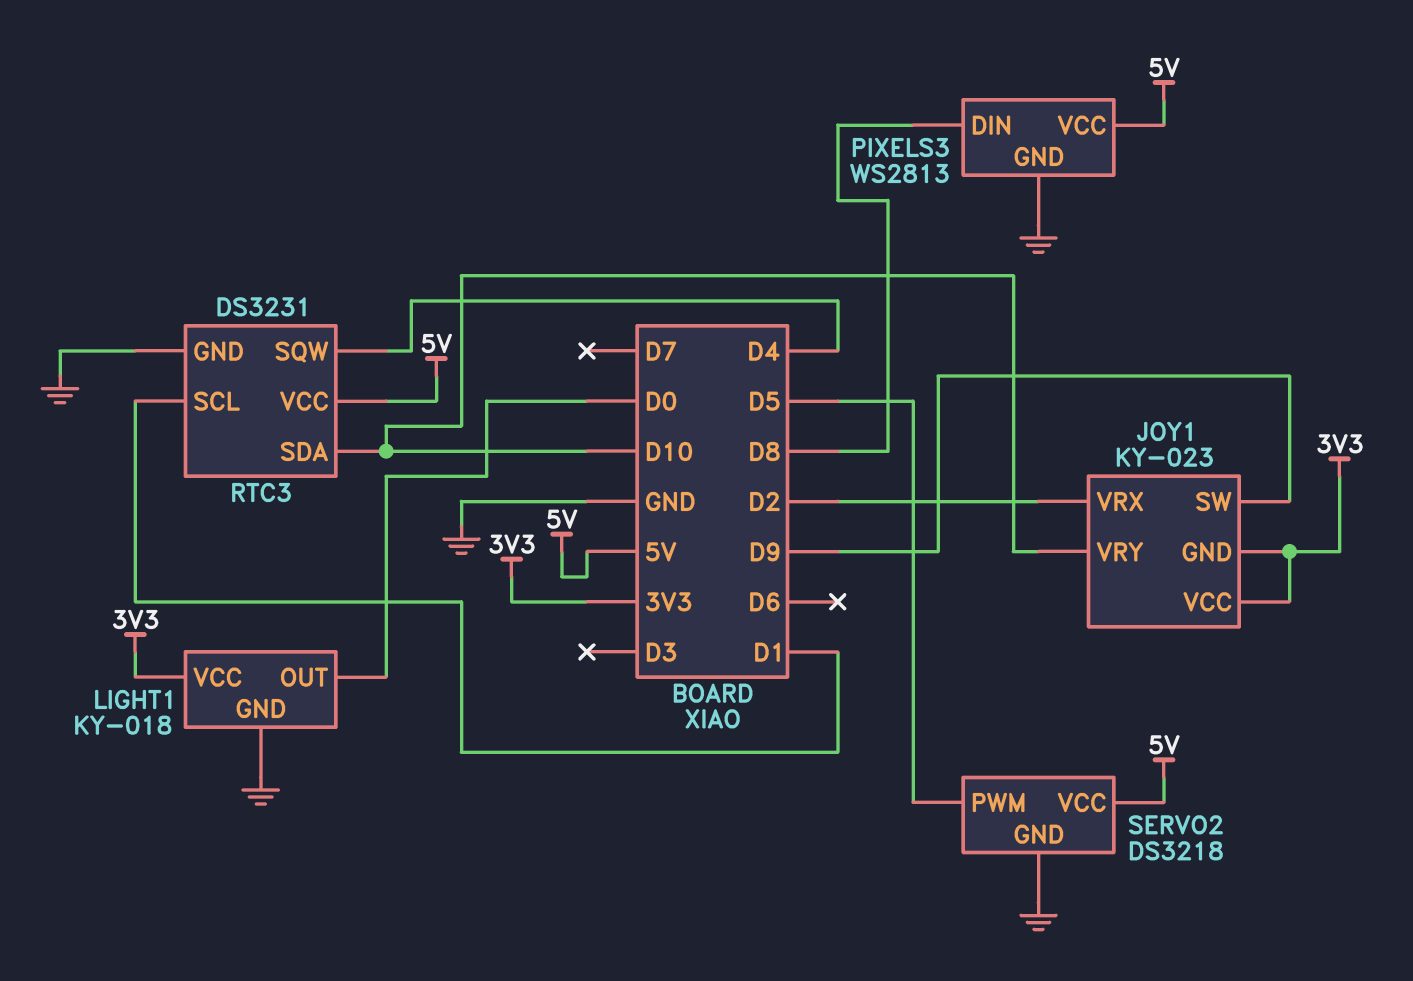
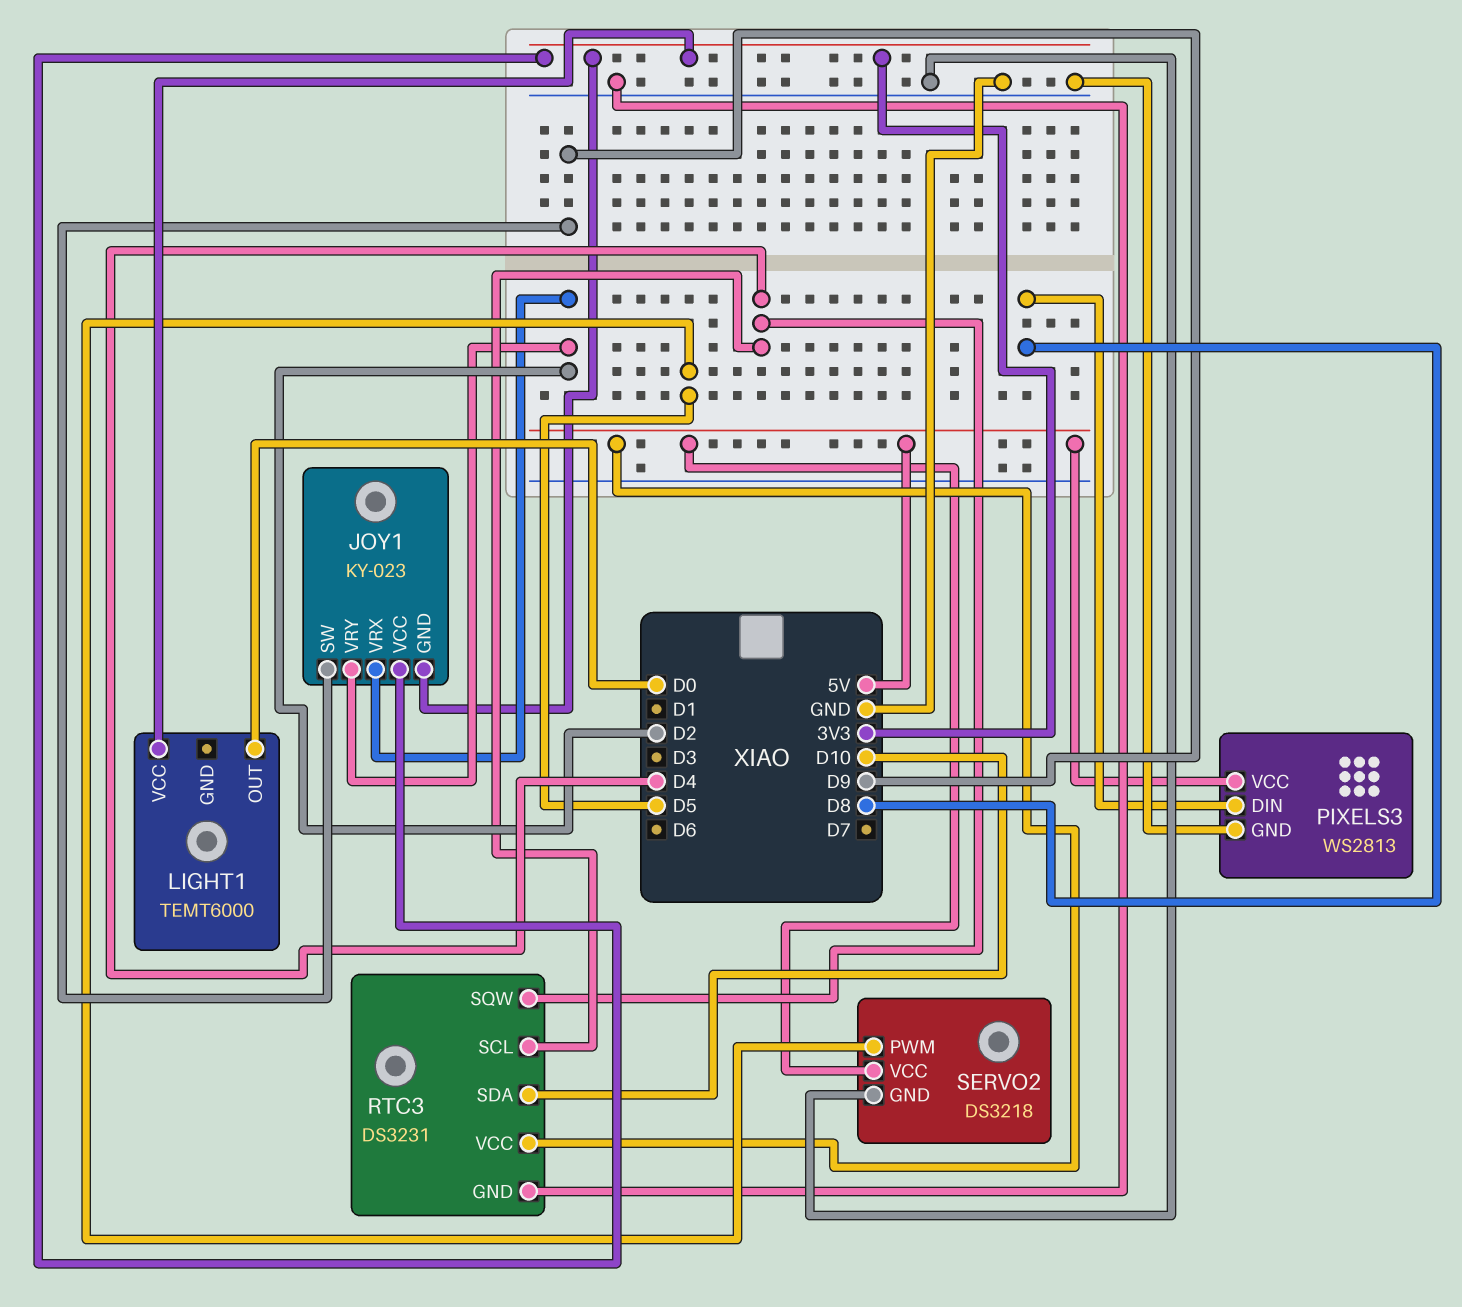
JOY1 pin VRY: D10 -> D2
LIGHT1: KY-018 -> TEMT6000
LIGHT1 pin GND: GND -> none
RTC3 pin SCL: D1 -> D4

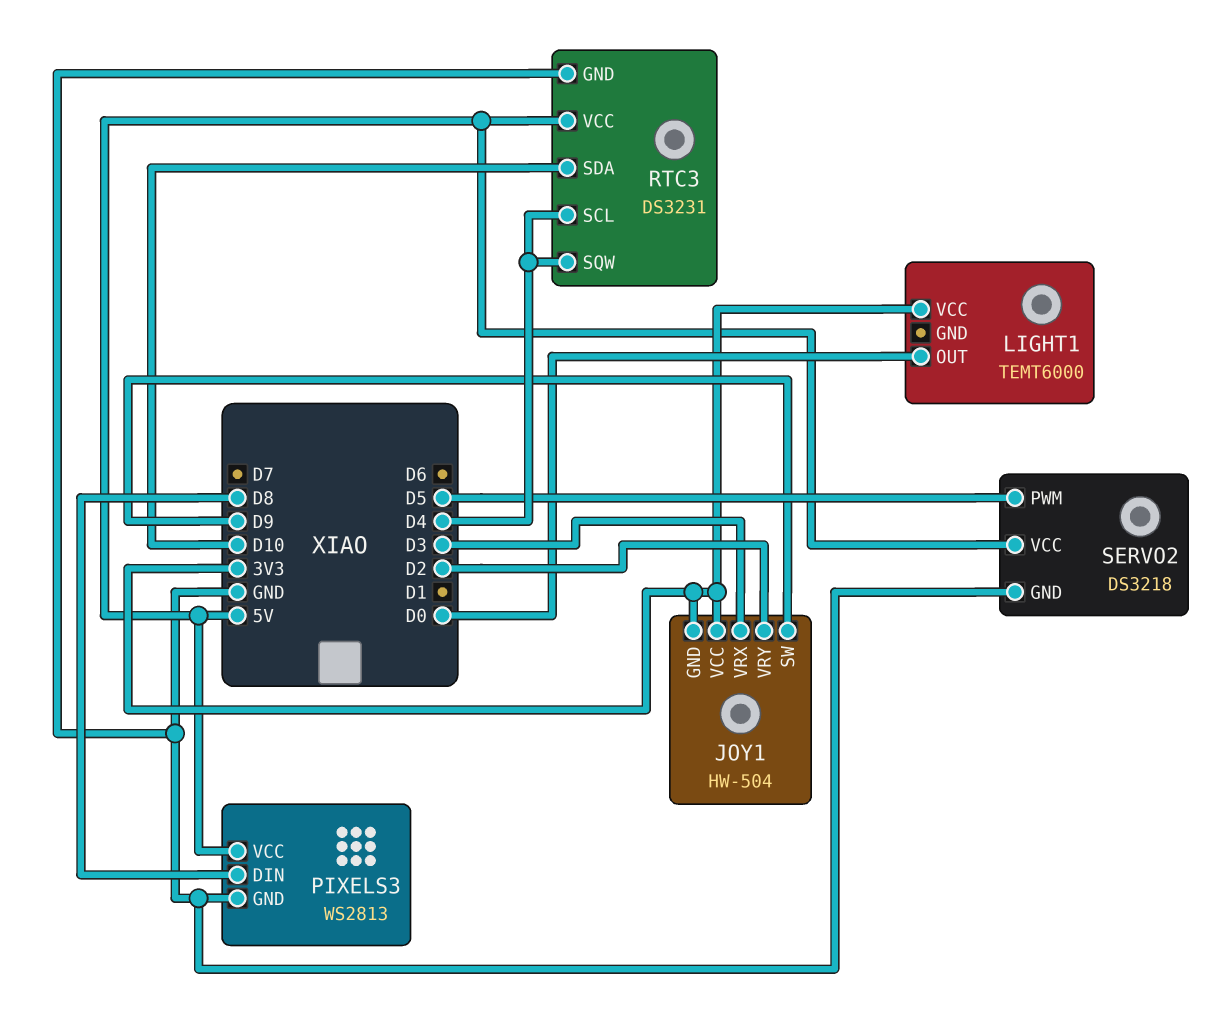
JOY1: KY-023 -> HW-504
JOY1 pin VRX: D2 -> D3

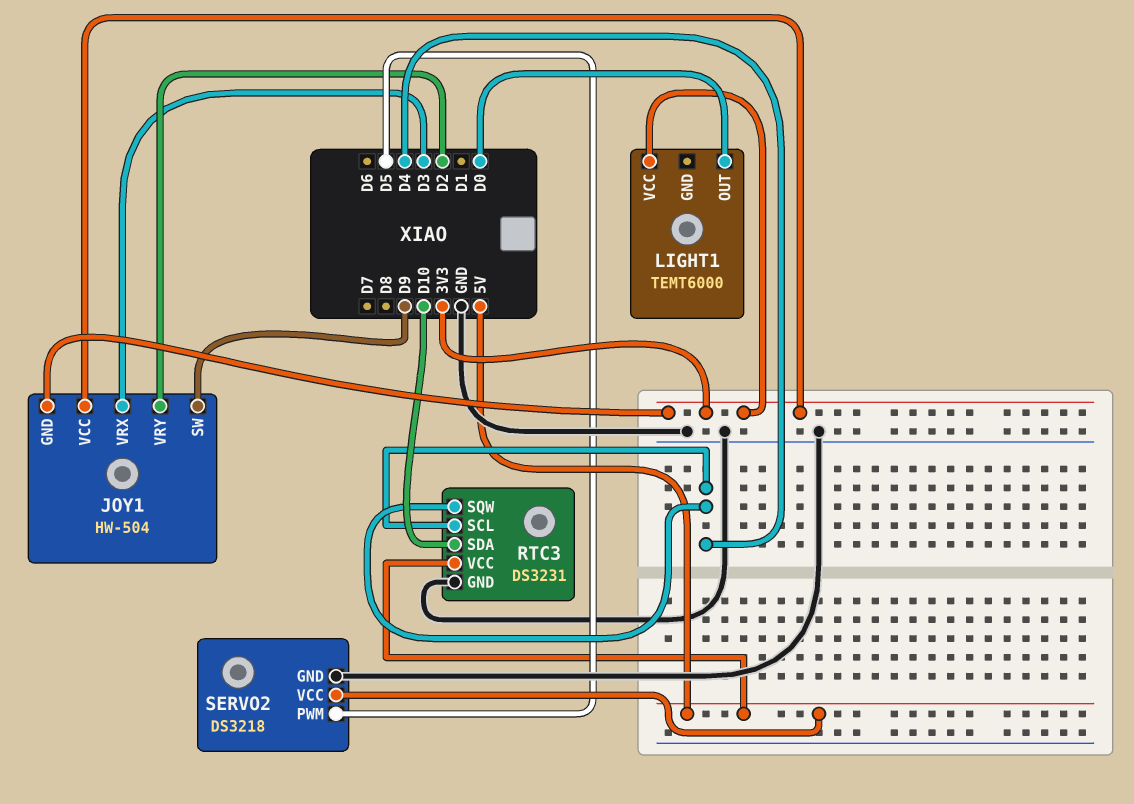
PIXELS3: WS2813 -> none
PIXELS3 pin DIN: D8 -> none
PIXELS3 pin GND: GND -> none
PIXELS3 pin VCC: 5V -> none

